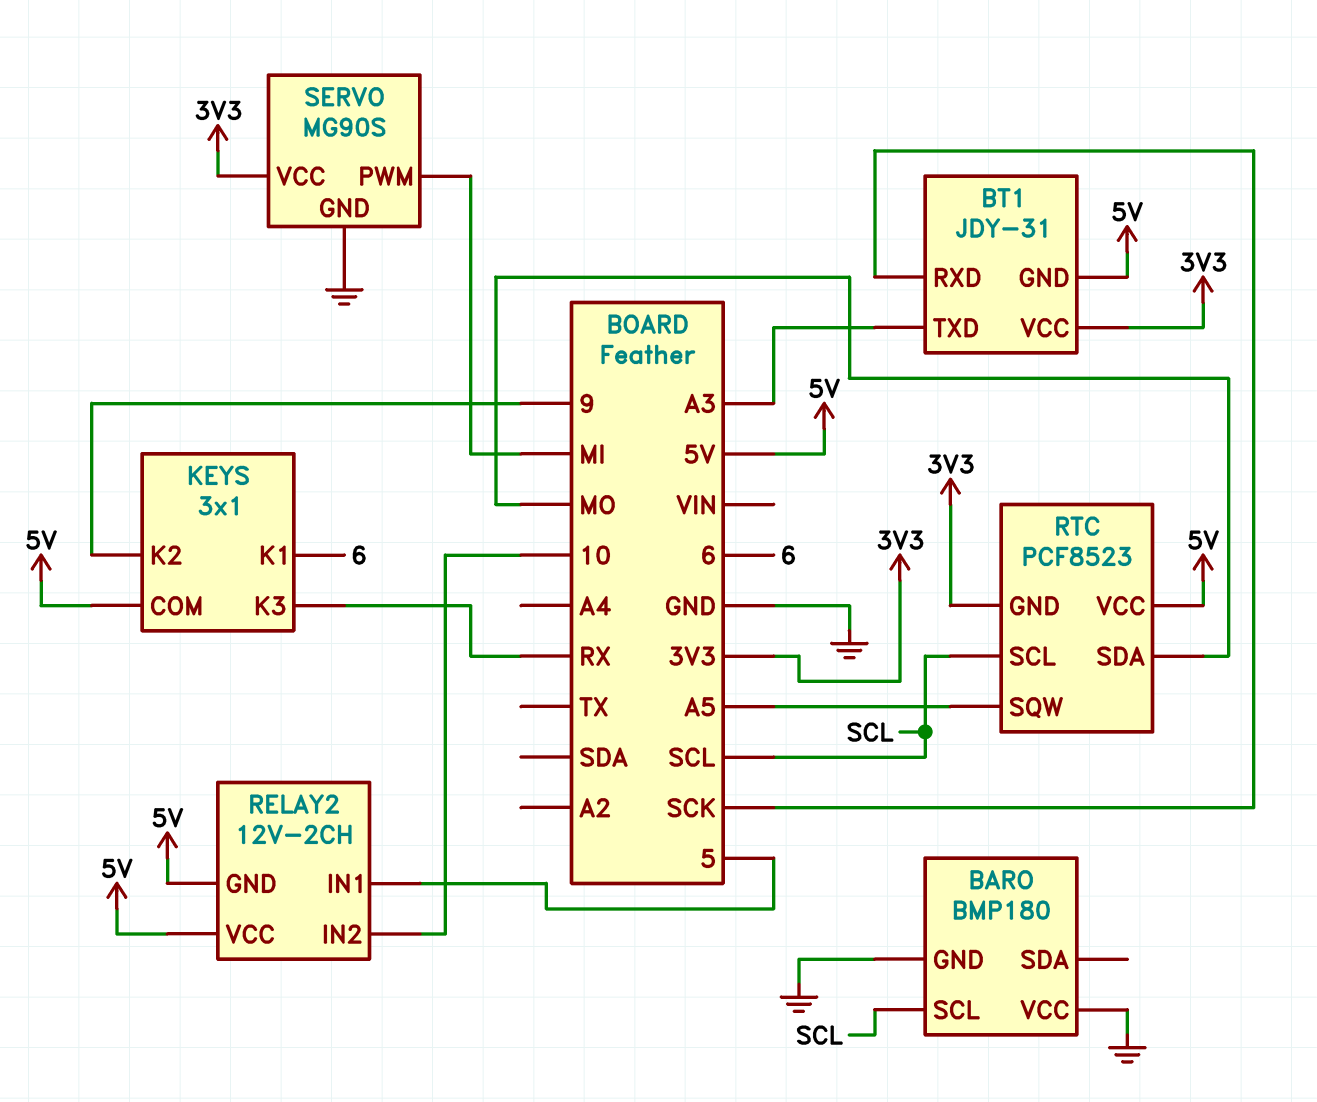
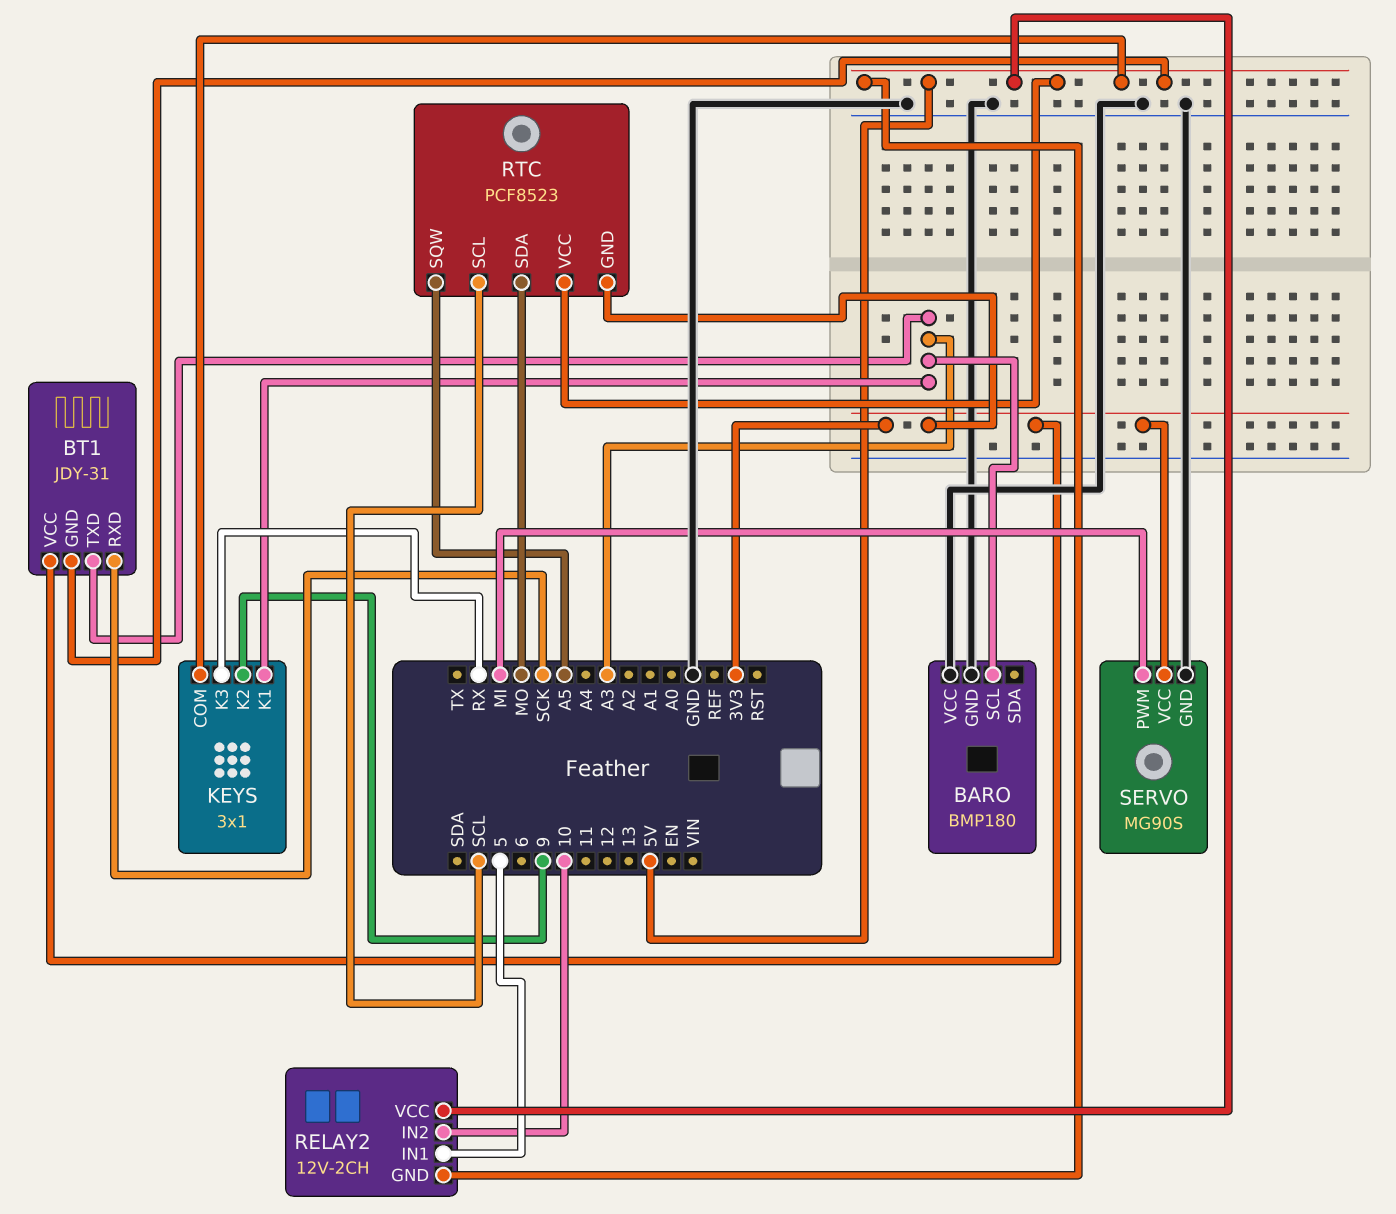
BARO pin SCL: SCL -> A3
KEYS pin K1: 6 -> A3

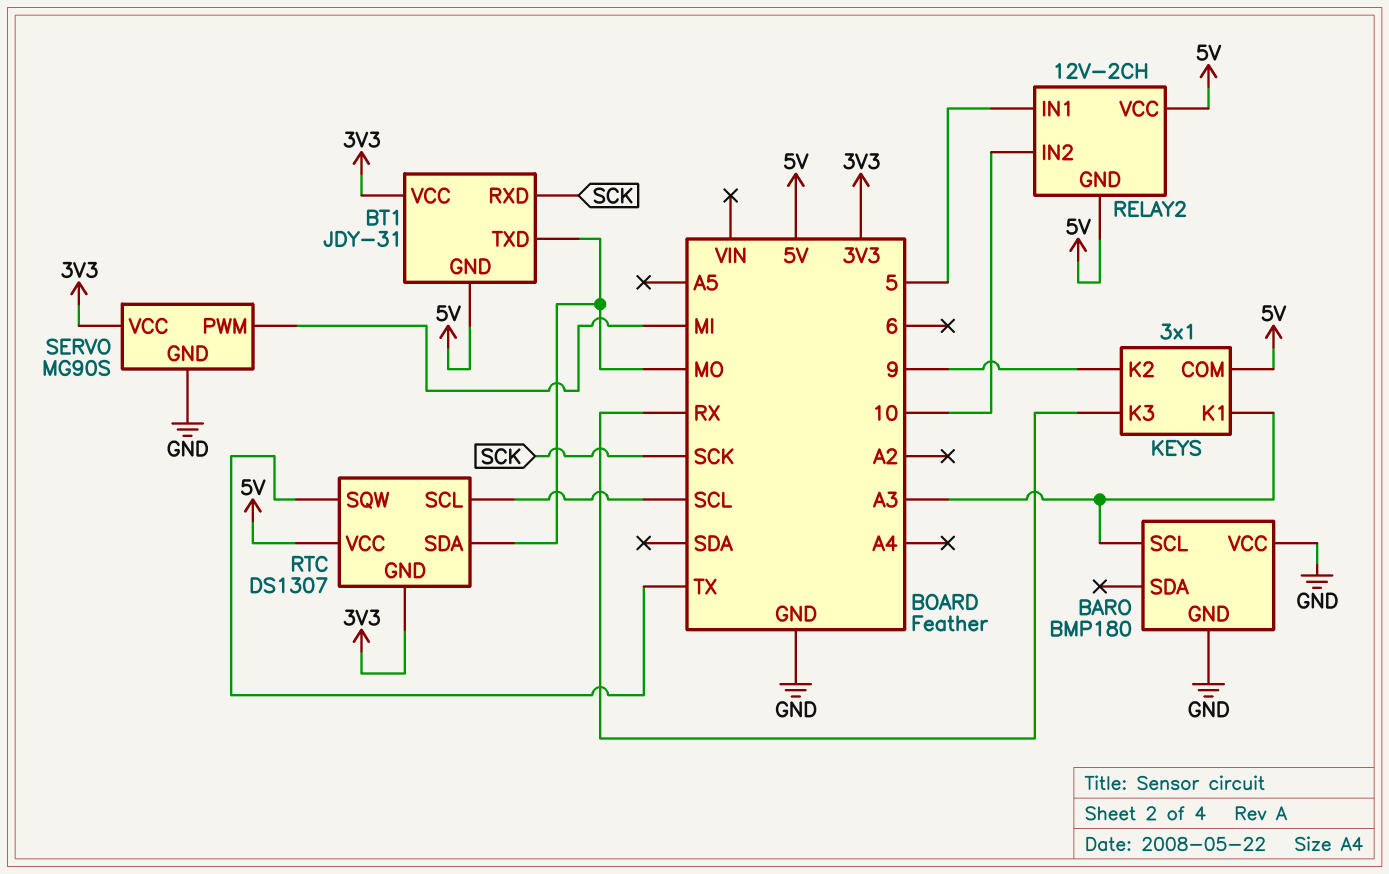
BT1 pin TXD: A3 -> MO
RTC: PCF8523 -> DS1307
RTC pin SQW: A5 -> TX

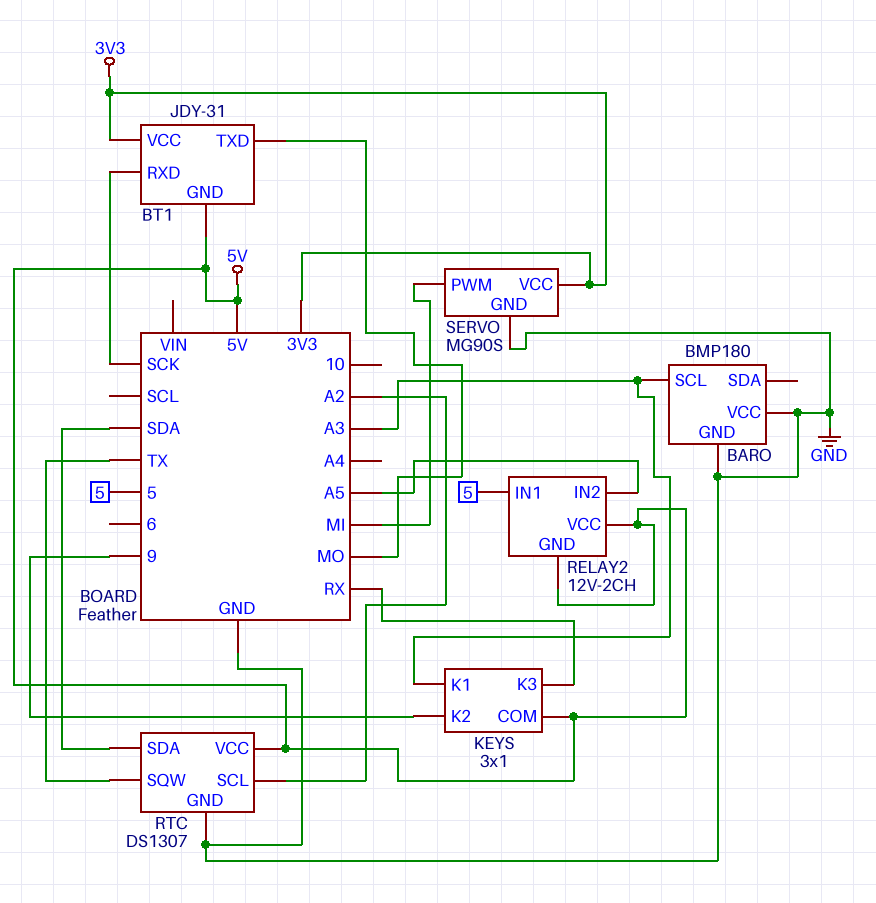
RELAY2 pin IN2: 10 -> A5
RTC pin GND: 3V3 -> GND
RTC pin SCL: SCL -> A2
RTC pin SDA: MO -> SDA

